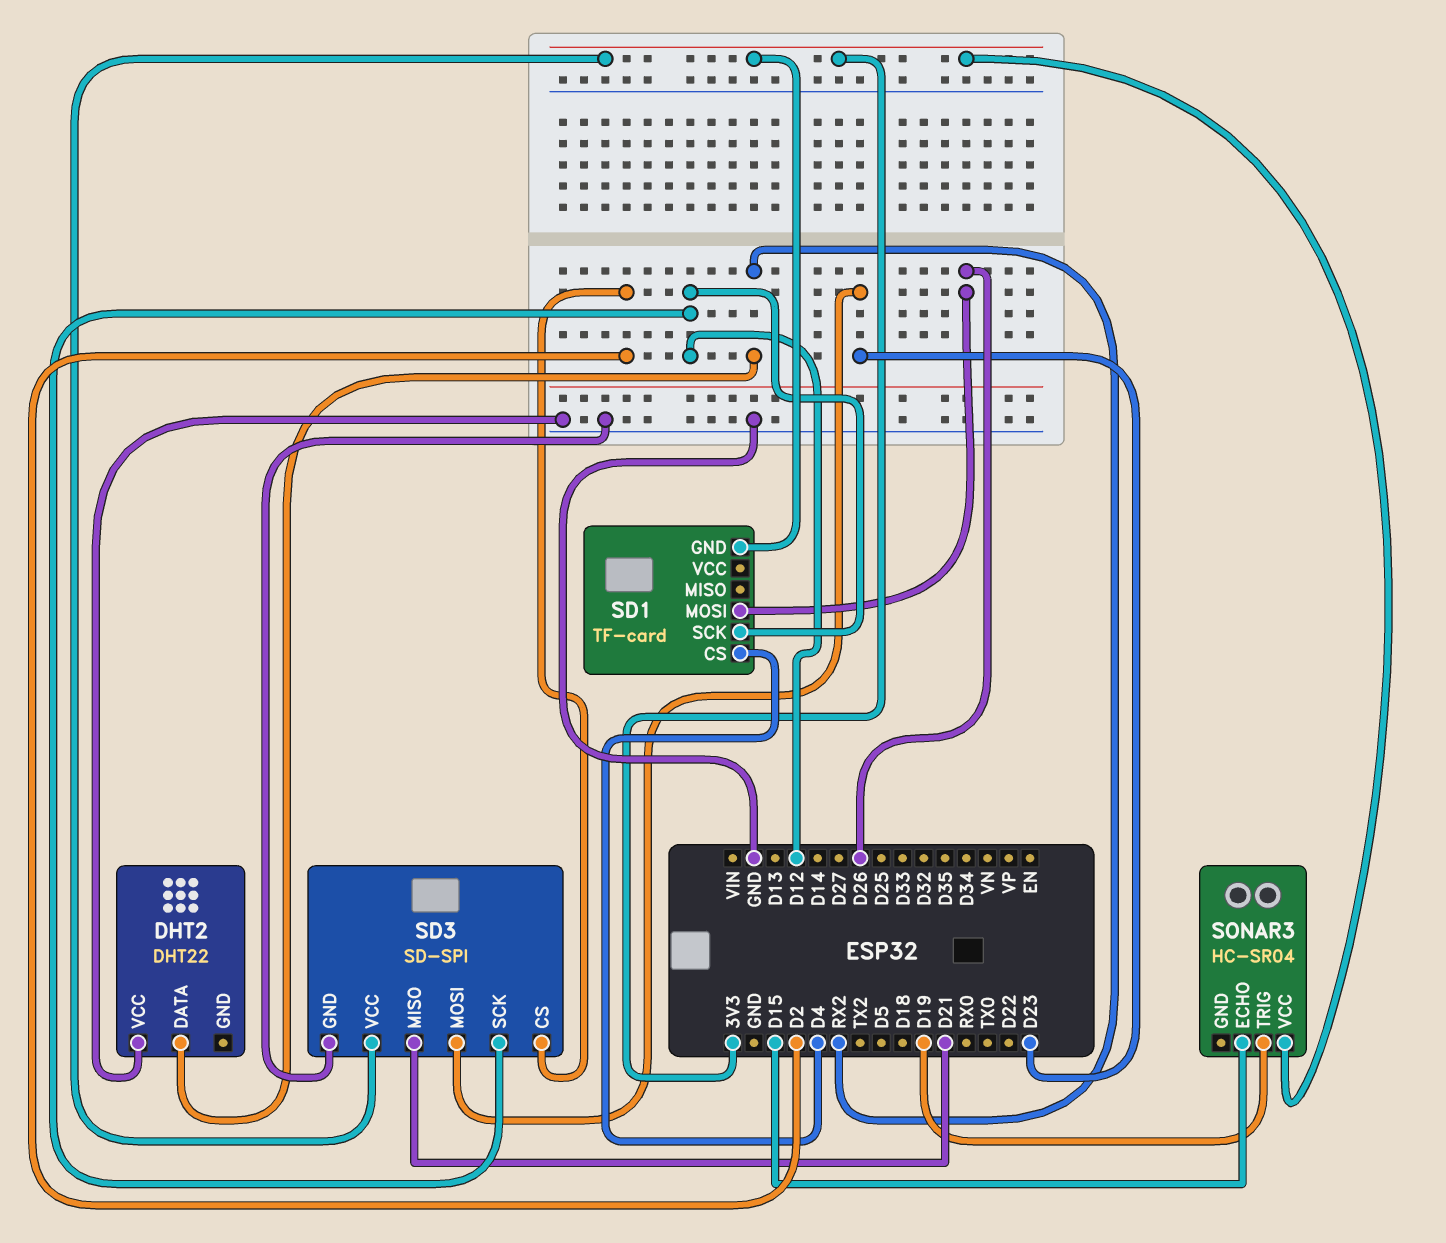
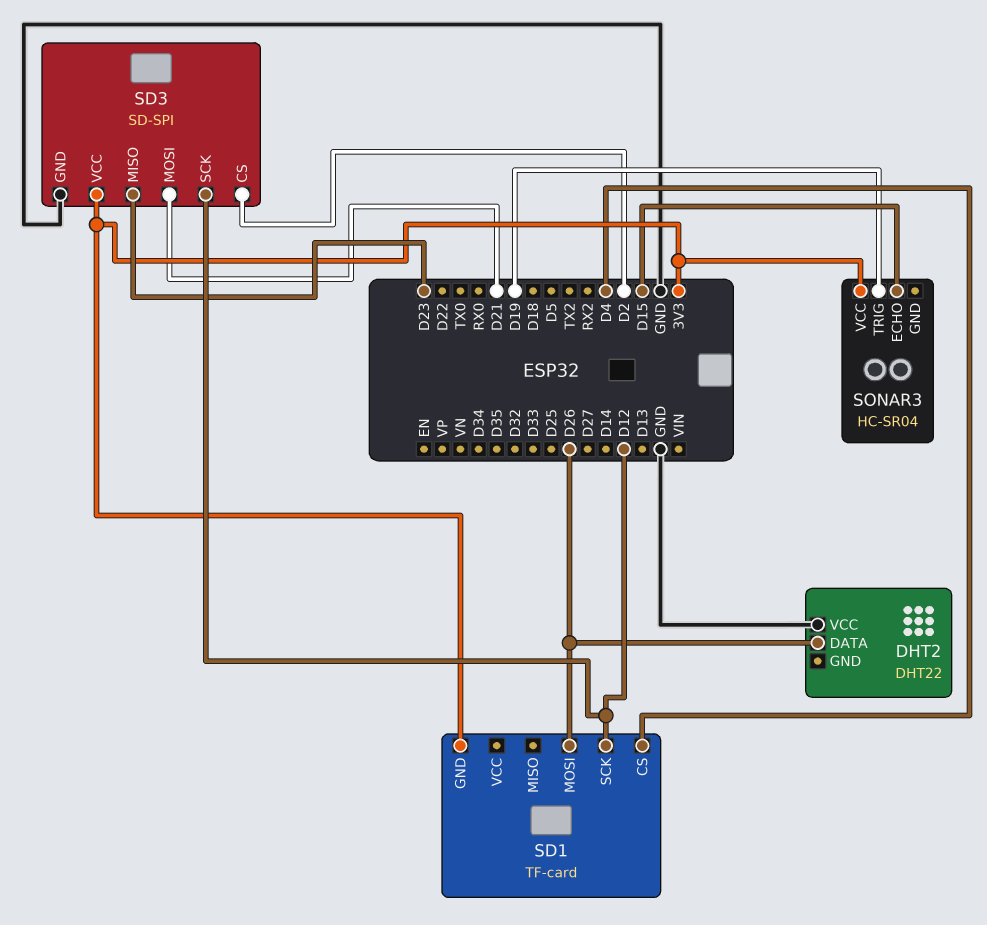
DHT2 pin DATA: RX2 -> D26
SD3 pin MISO: D21 -> D23
SD3 pin MOSI: D23 -> D21

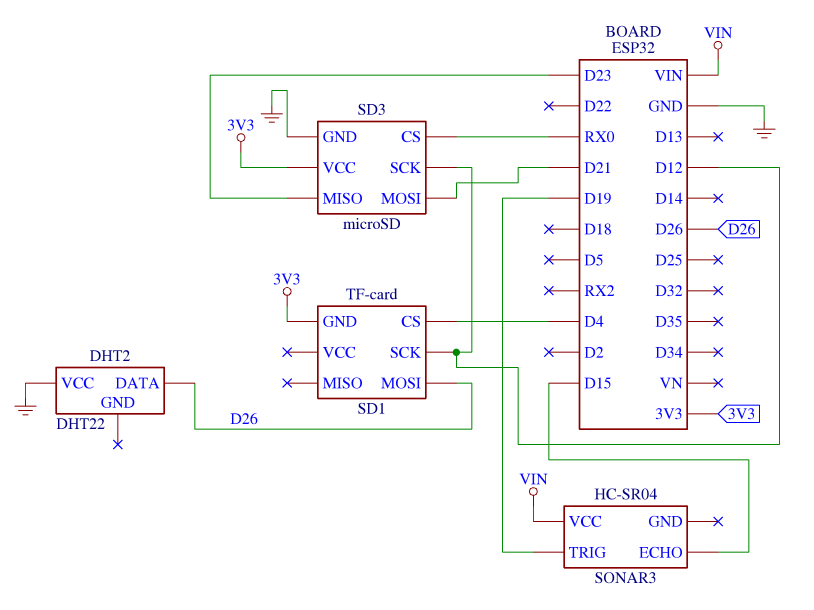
SD3: SD-SPI -> microSD
SD3 pin CS: D2 -> RX0
SONAR3 pin VCC: 3V3 -> VIN

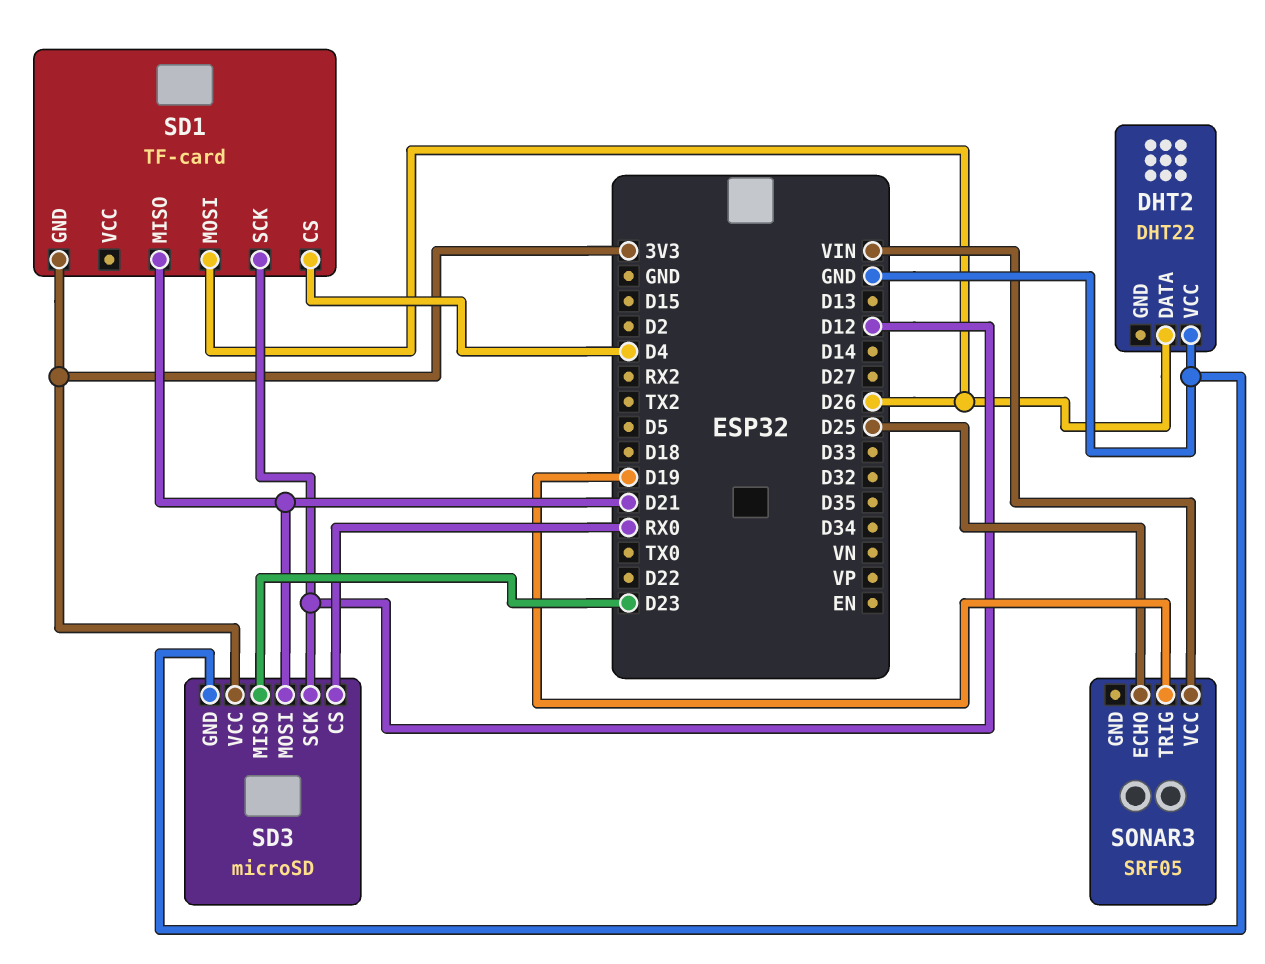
SD1 pin MISO: none -> D21
SONAR3: HC-SR04 -> SRF05
SONAR3 pin ECHO: D15 -> D25

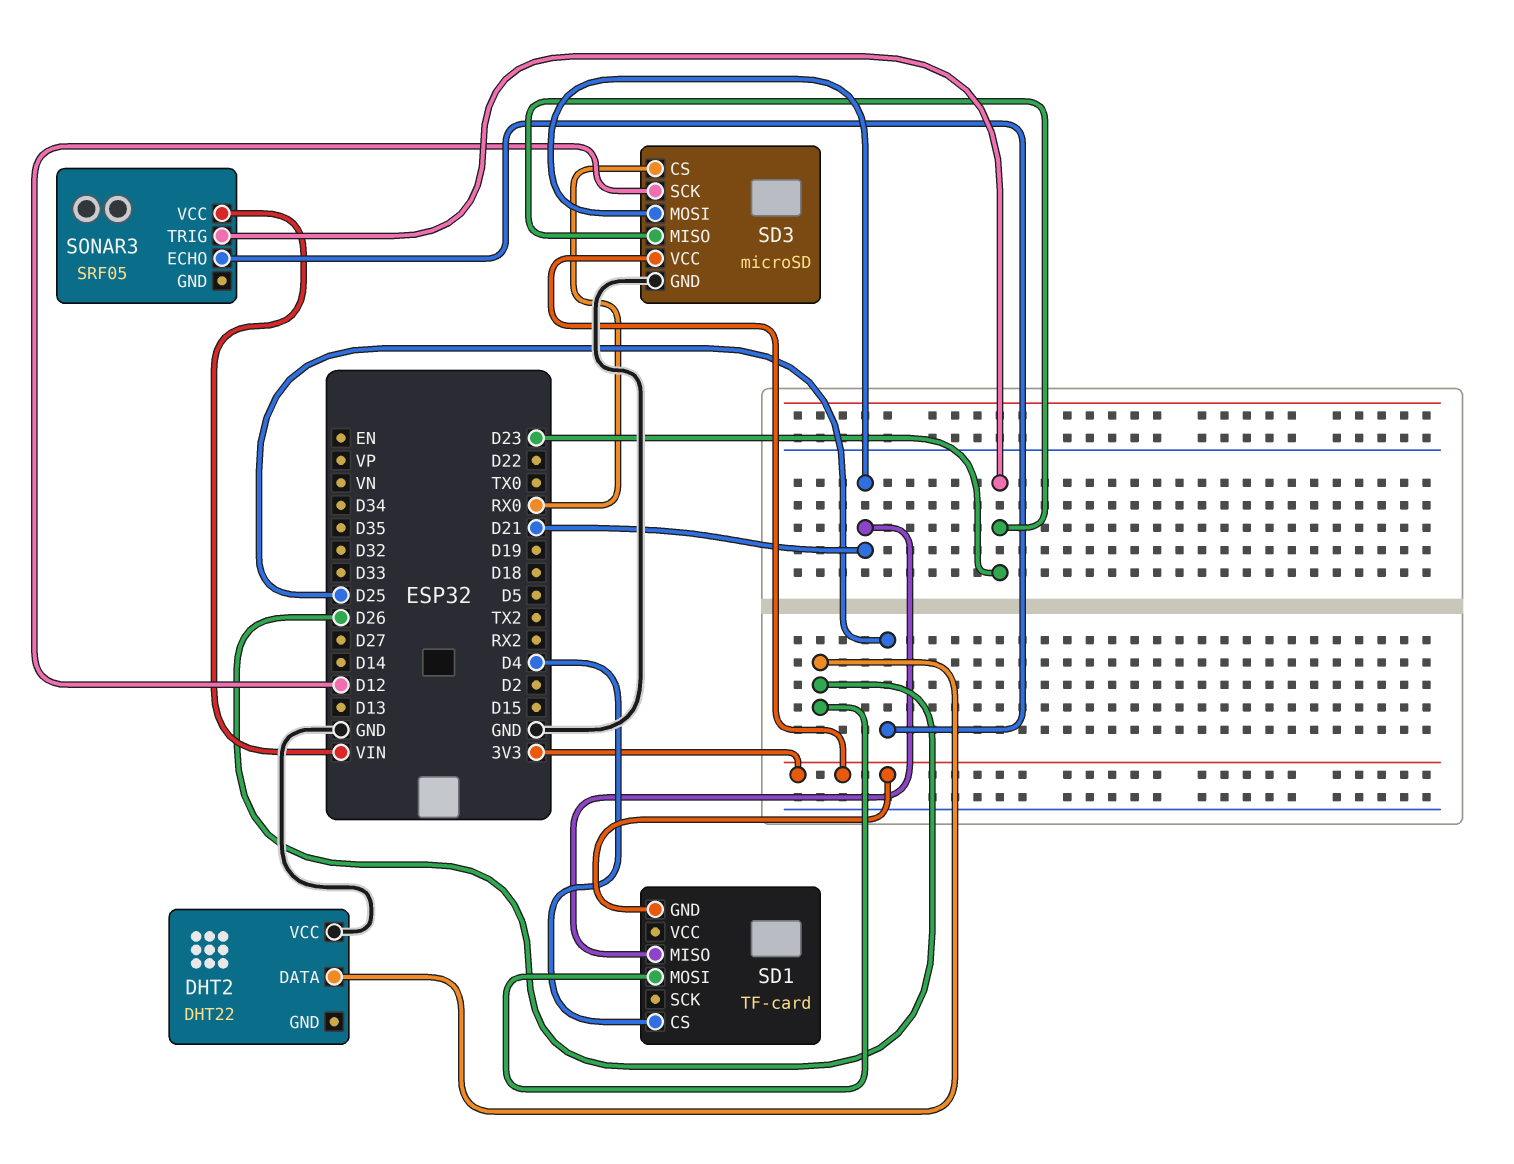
SD1 pin SCK: D12 -> none
SONAR3 pin TRIG: D19 -> D23

